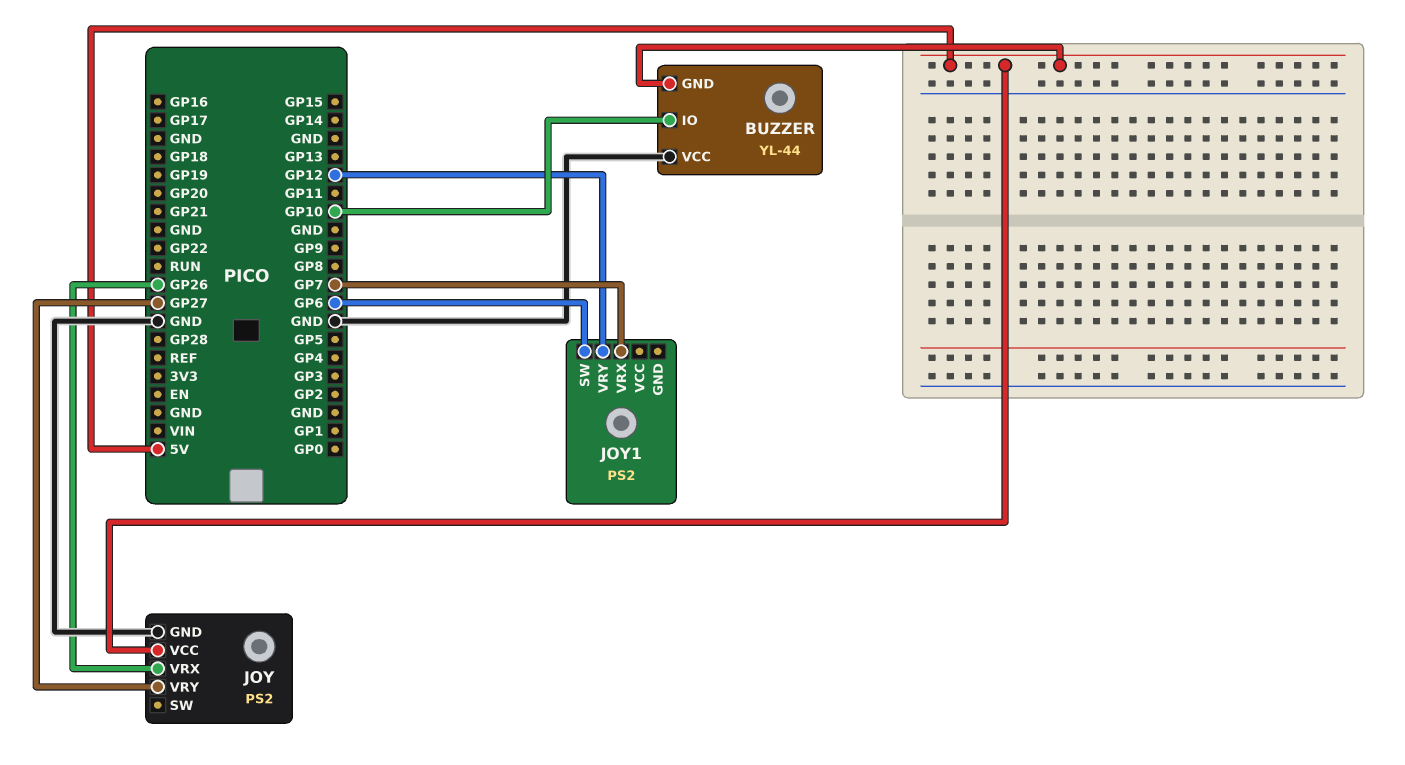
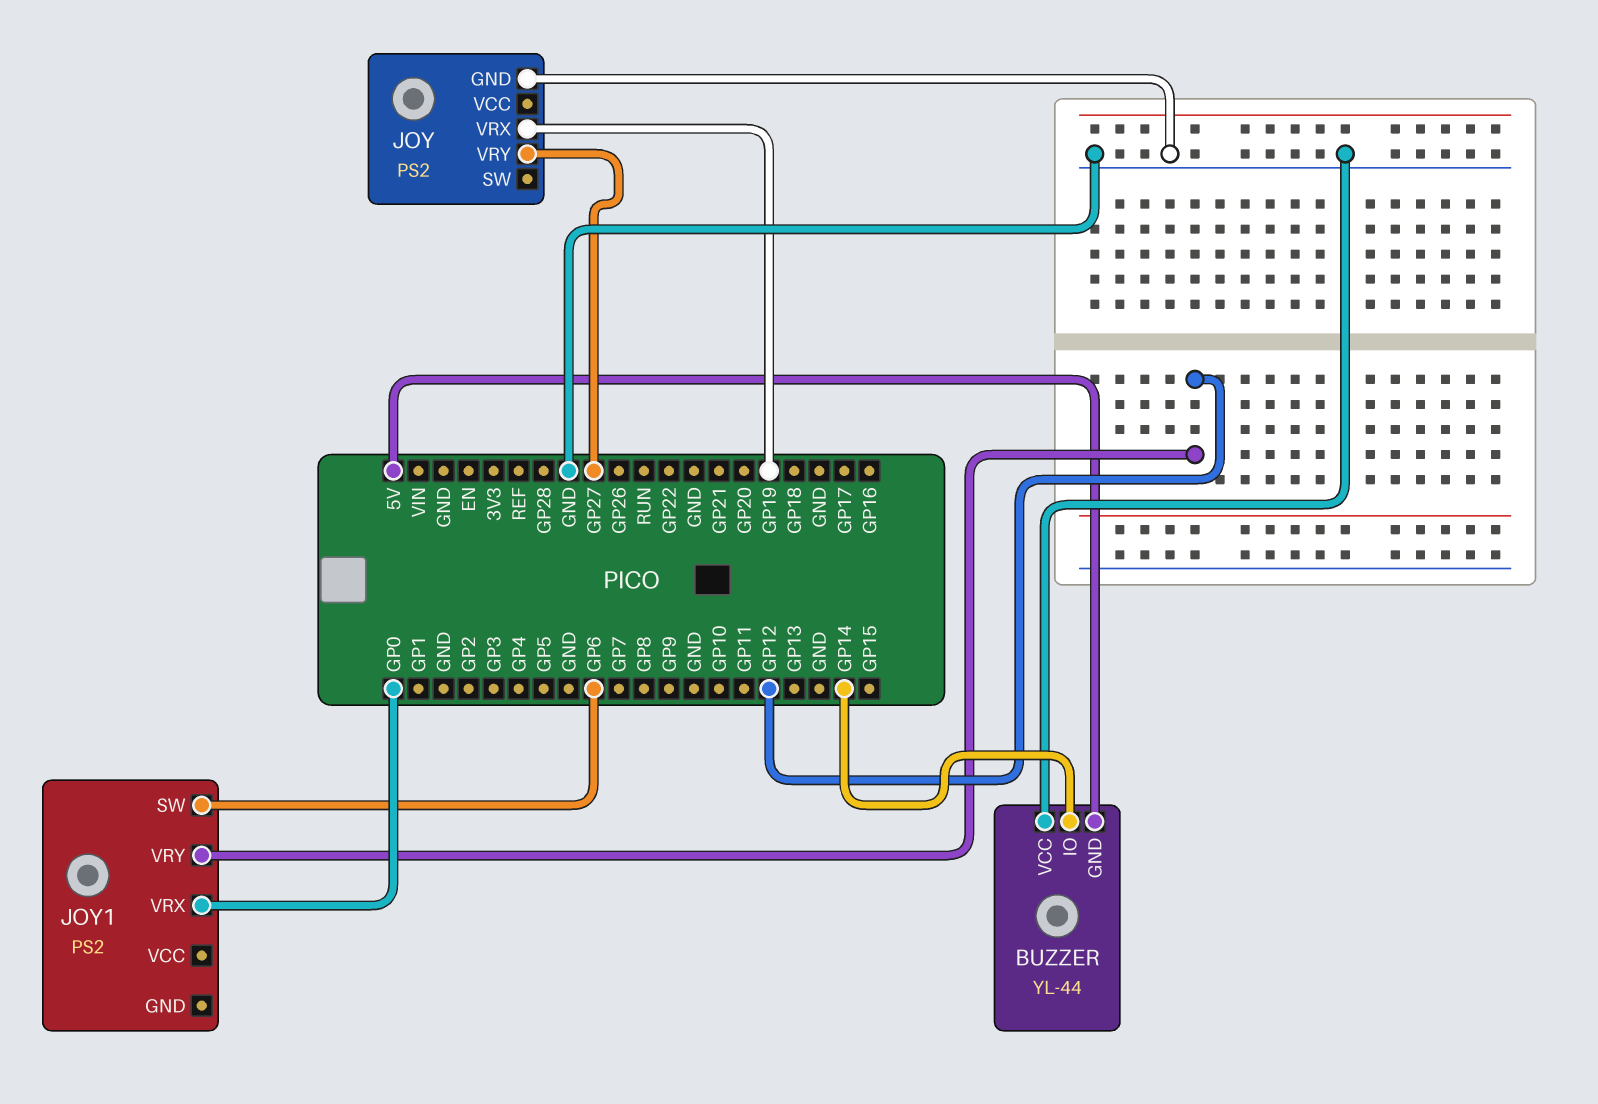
BUZZER pin IO: GP10 -> GP14
JOY pin VCC: 5V -> none
JOY pin VRX: GP26 -> GP19
JOY1 pin VRX: GP7 -> GP0

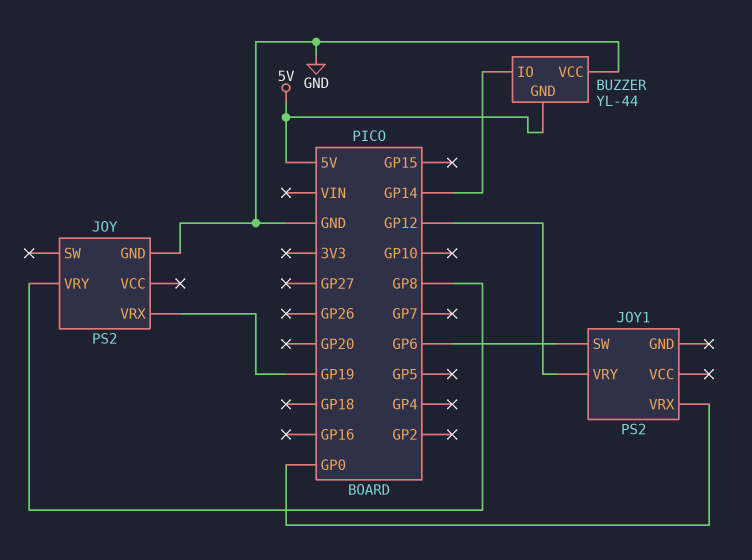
JOY pin VRY: GP27 -> GP8

